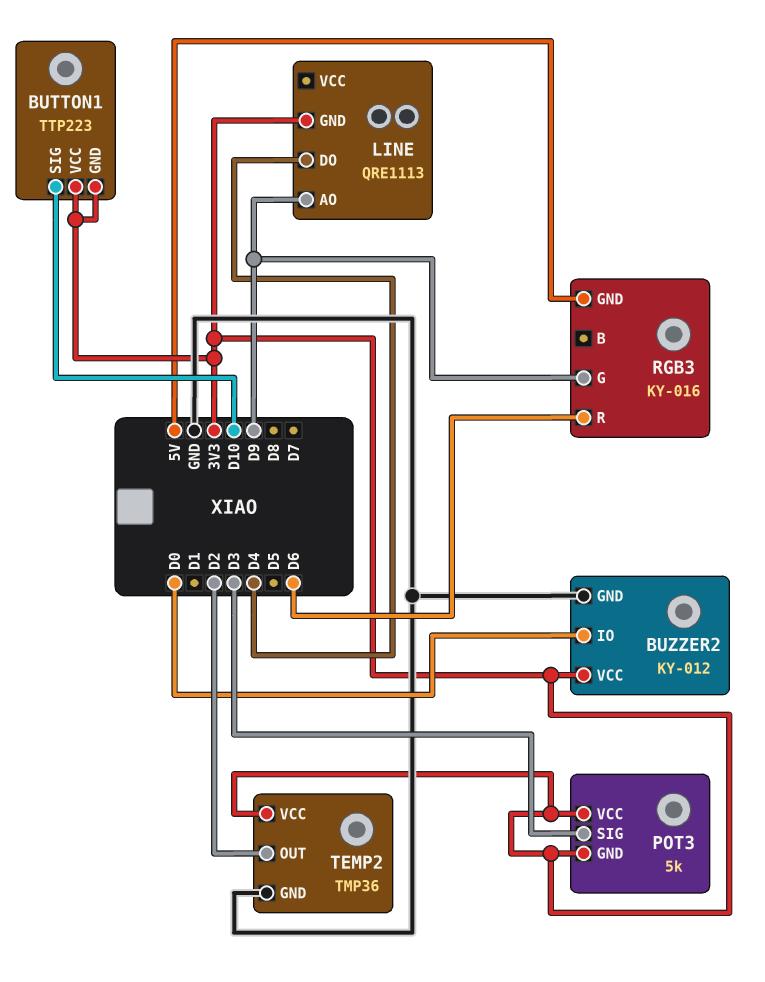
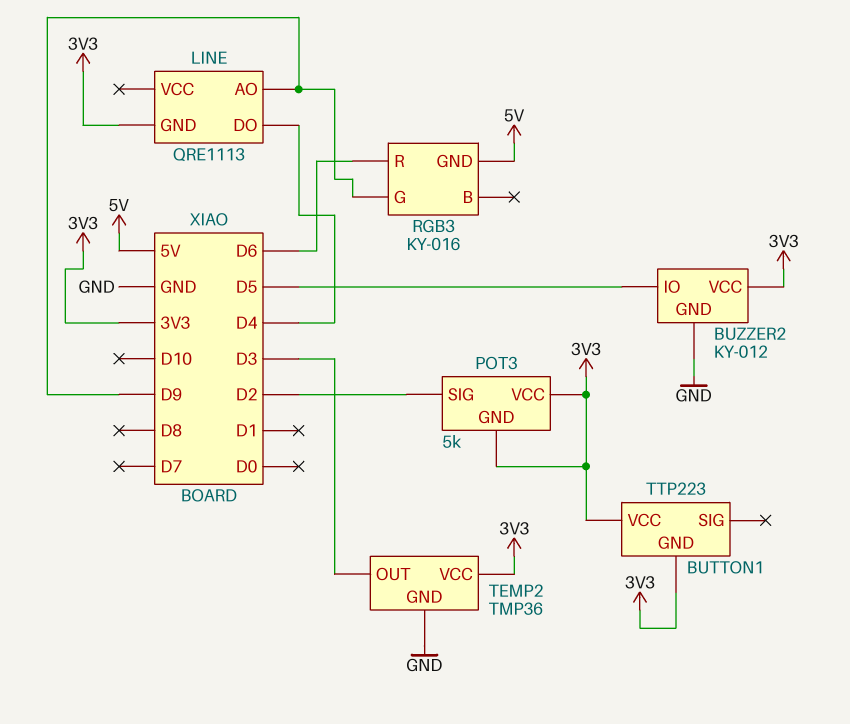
BUTTON1 pin SIG: D10 -> none
BUZZER2 pin IO: D0 -> D5
POT3 pin SIG: D3 -> D2
TEMP2 pin OUT: D2 -> D3

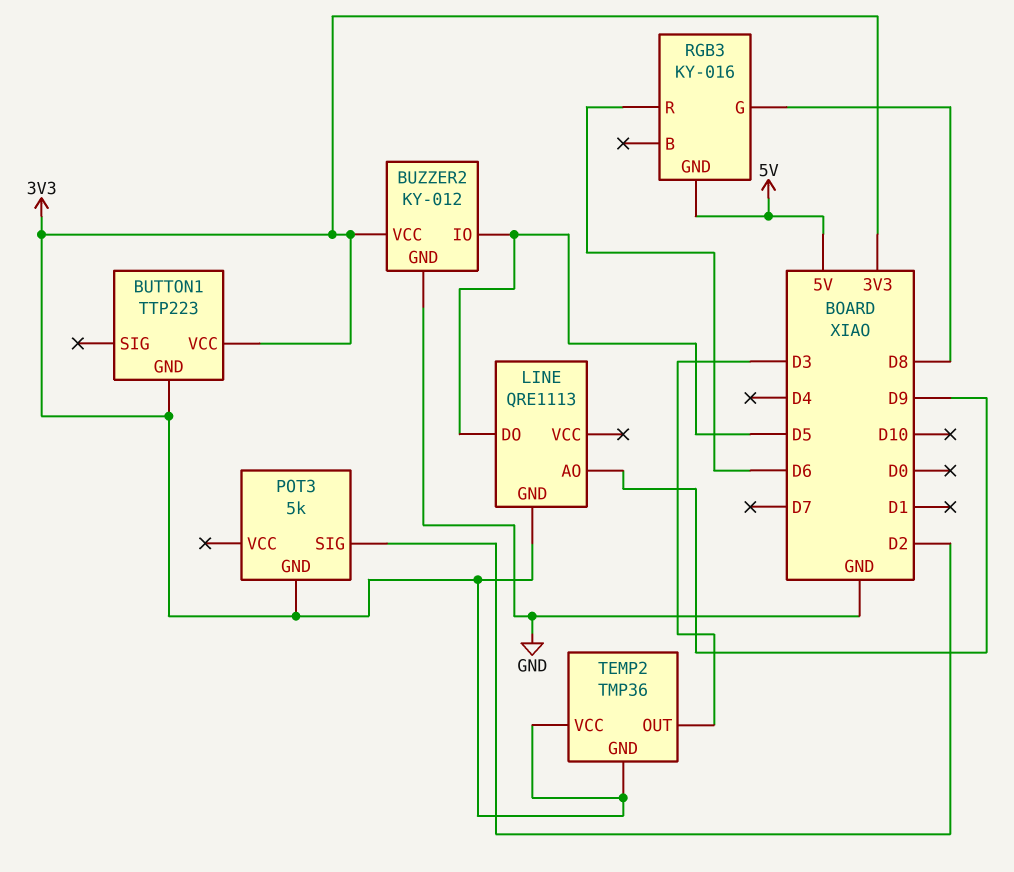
LINE pin DO: D4 -> D5
POT3 pin VCC: 3V3 -> none
RGB3 pin G: D9 -> D8
TEMP2 pin GND: GND -> 3V3

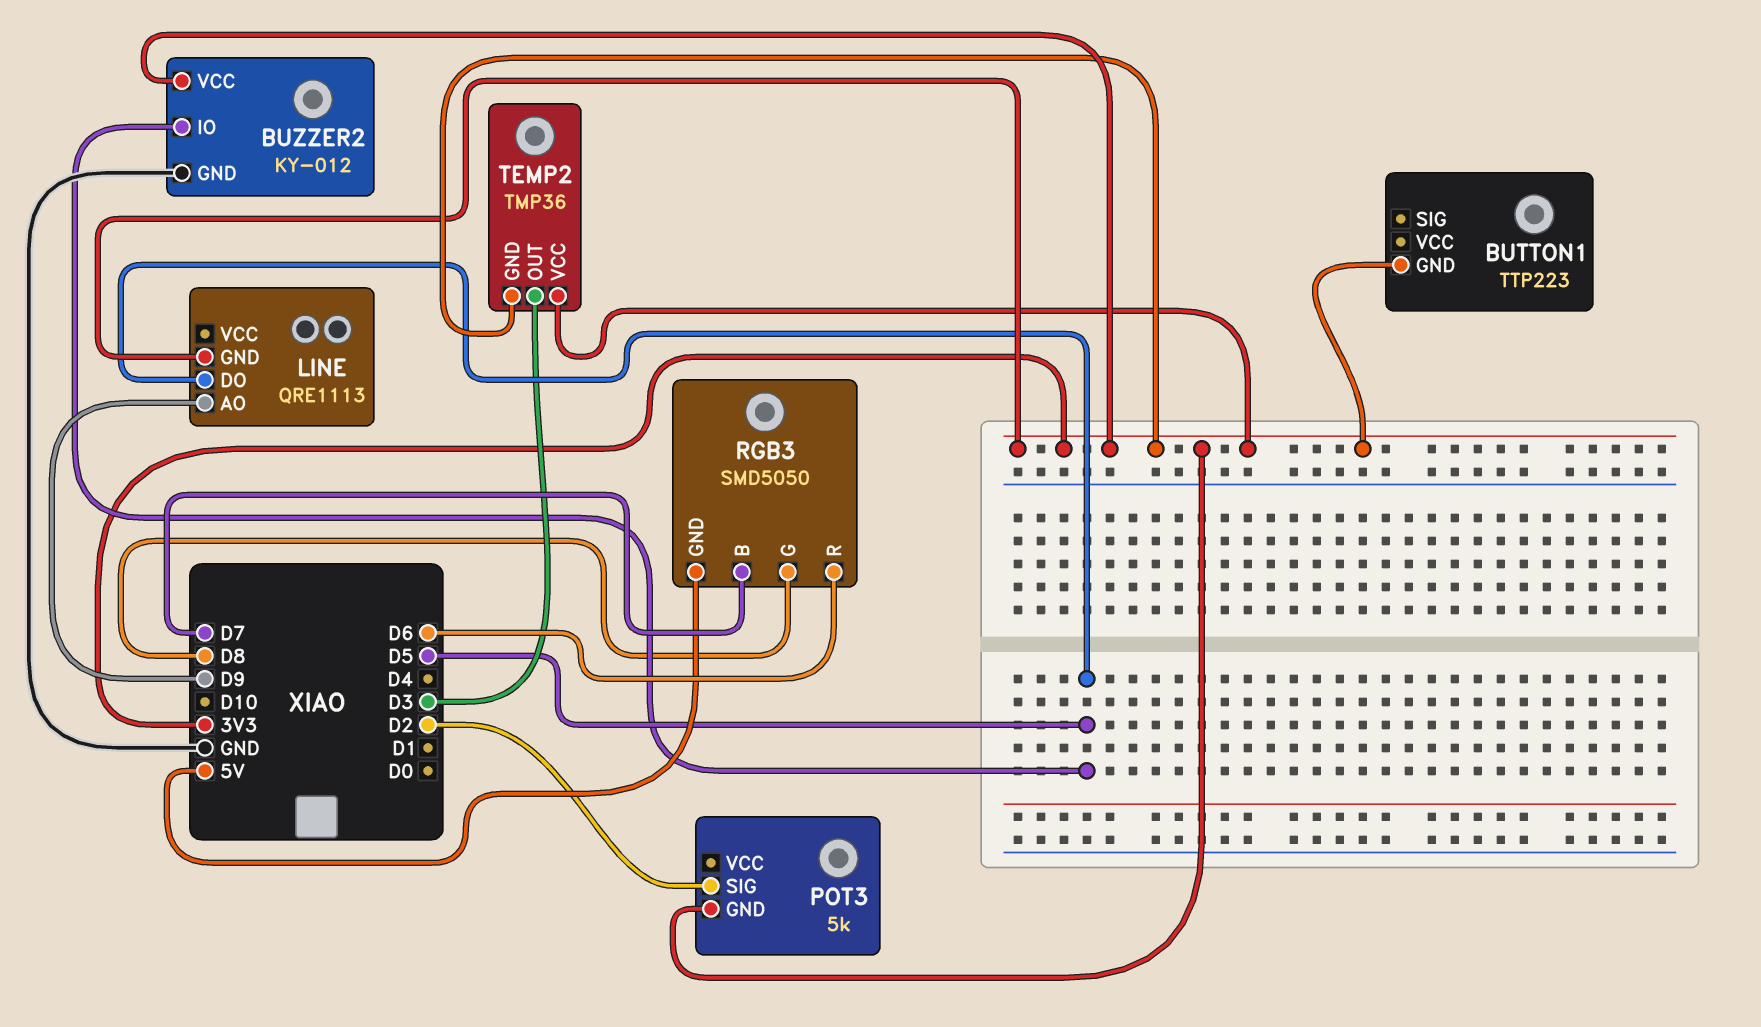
BUTTON1 pin VCC: 3V3 -> none
RGB3: KY-016 -> SMD5050
RGB3 pin B: none -> D7

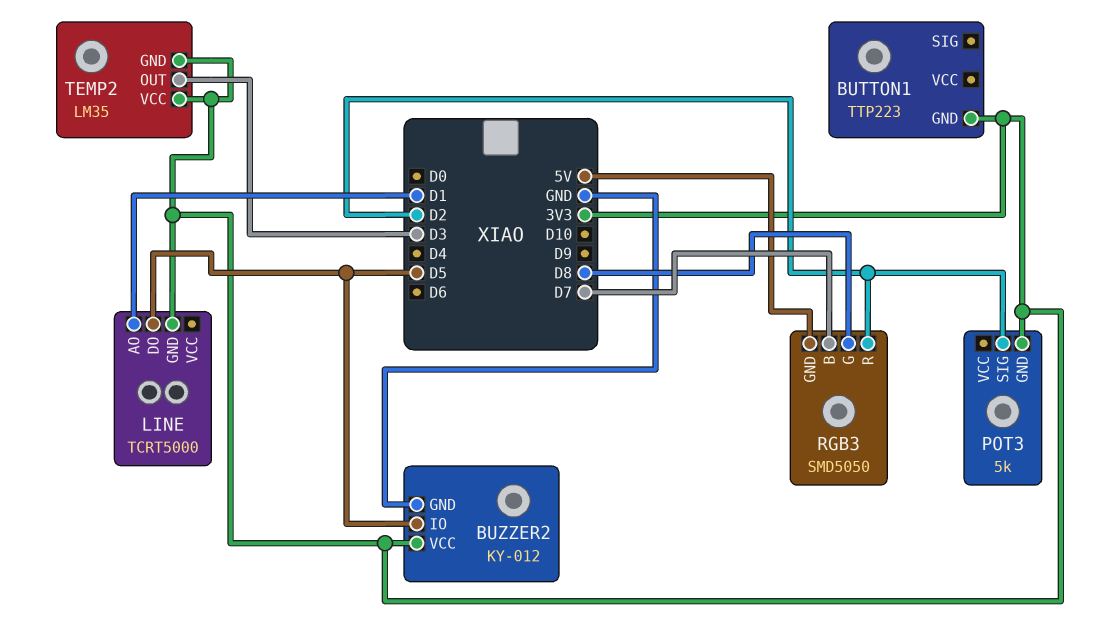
LINE: QRE1113 -> TCRT5000
LINE pin AO: D9 -> D1
RGB3 pin R: D6 -> D2
TEMP2: TMP36 -> LM35

